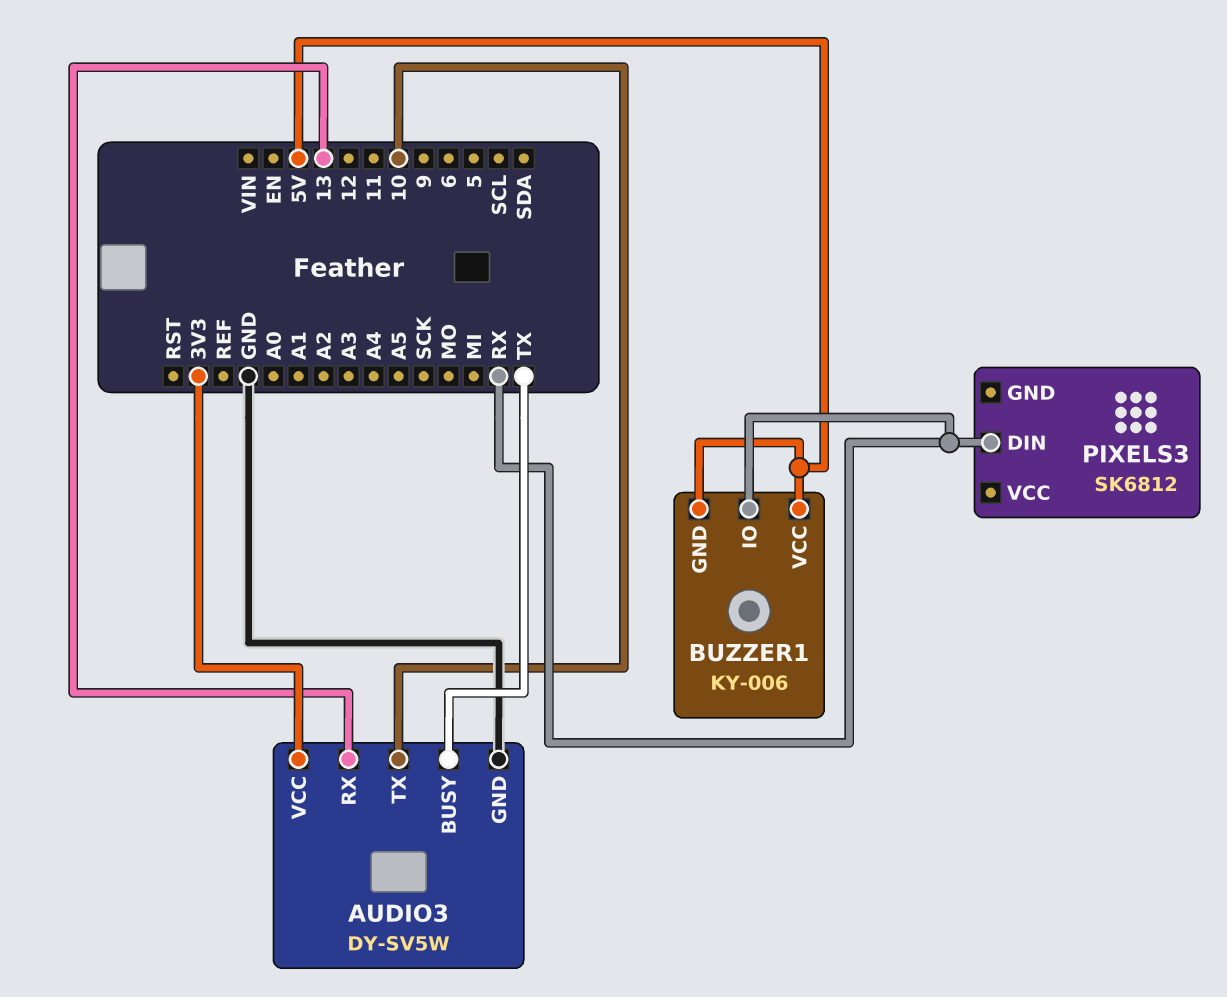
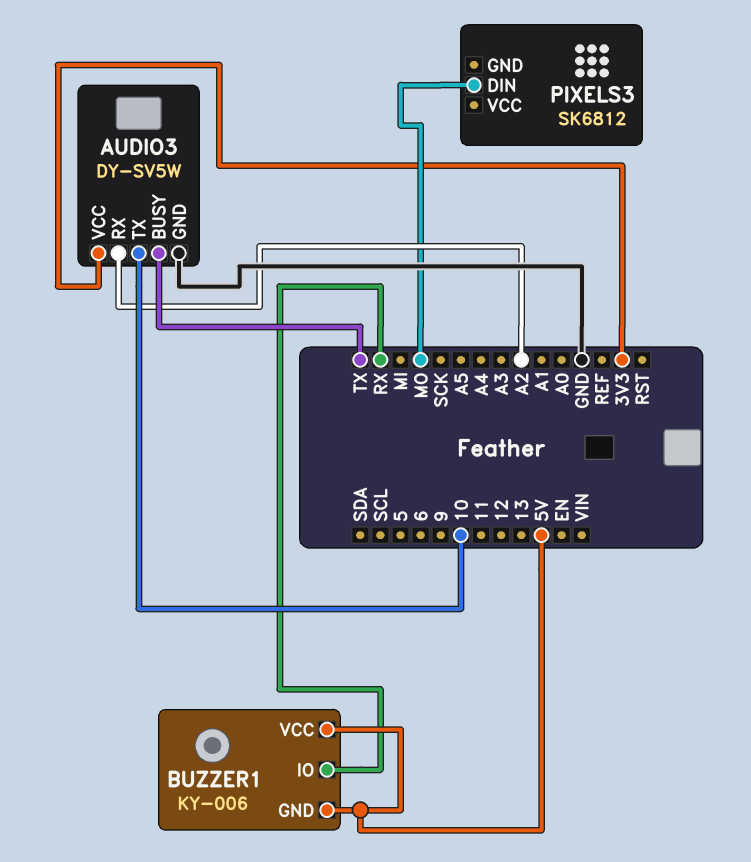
AUDIO3 pin RX: 13 -> A2
PIXELS3 pin DIN: RX -> MO

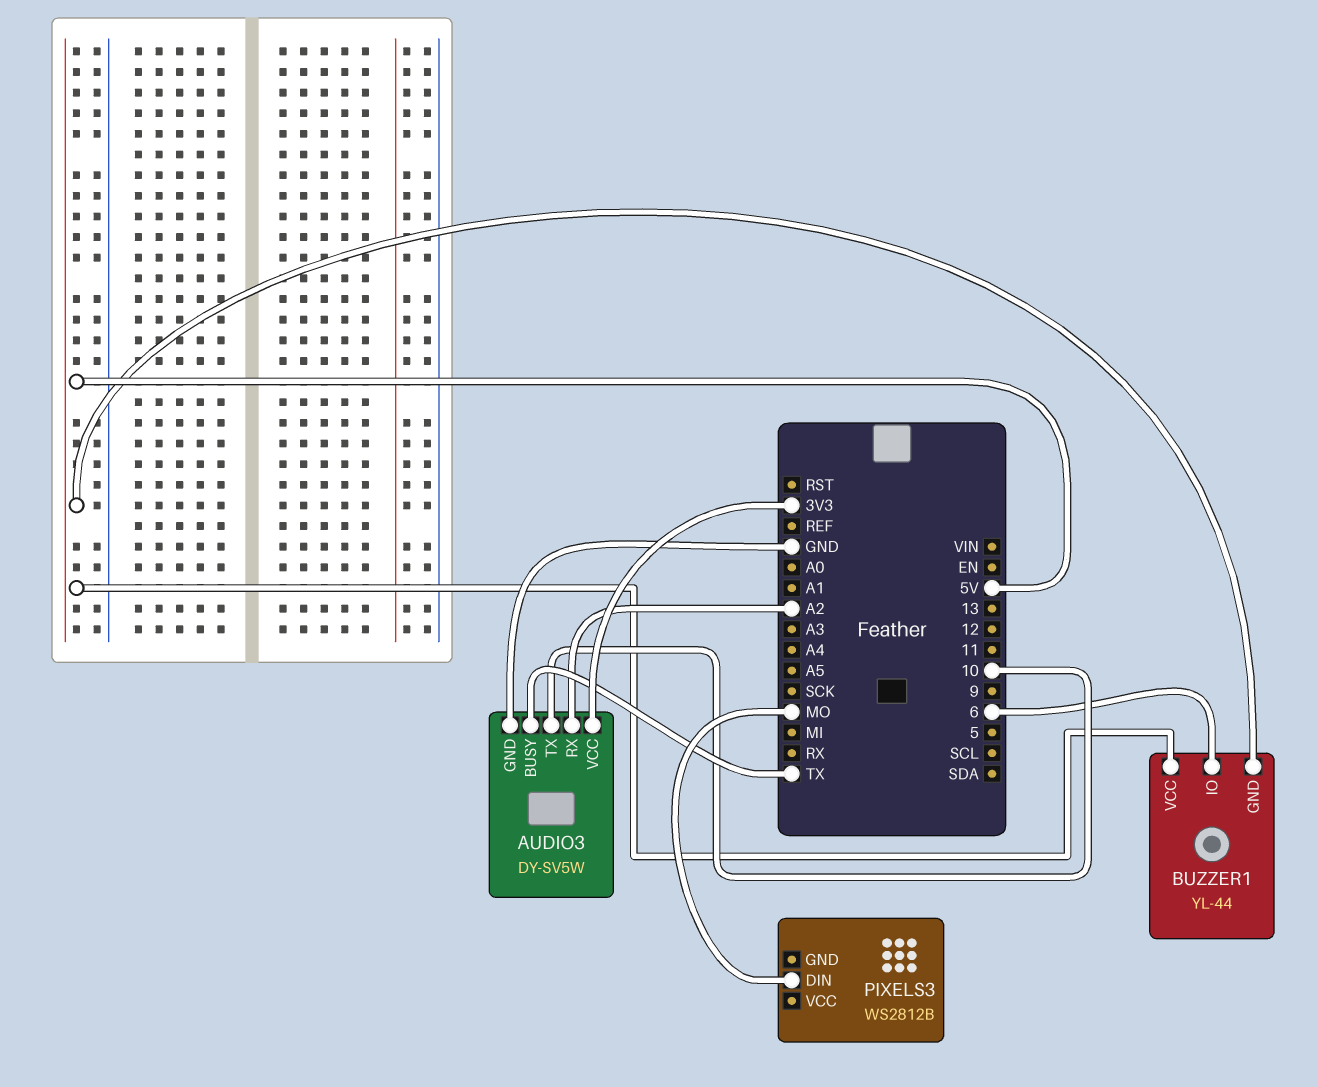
BUZZER1: KY-006 -> YL-44
BUZZER1 pin IO: RX -> 6
PIXELS3: SK6812 -> WS2812B

